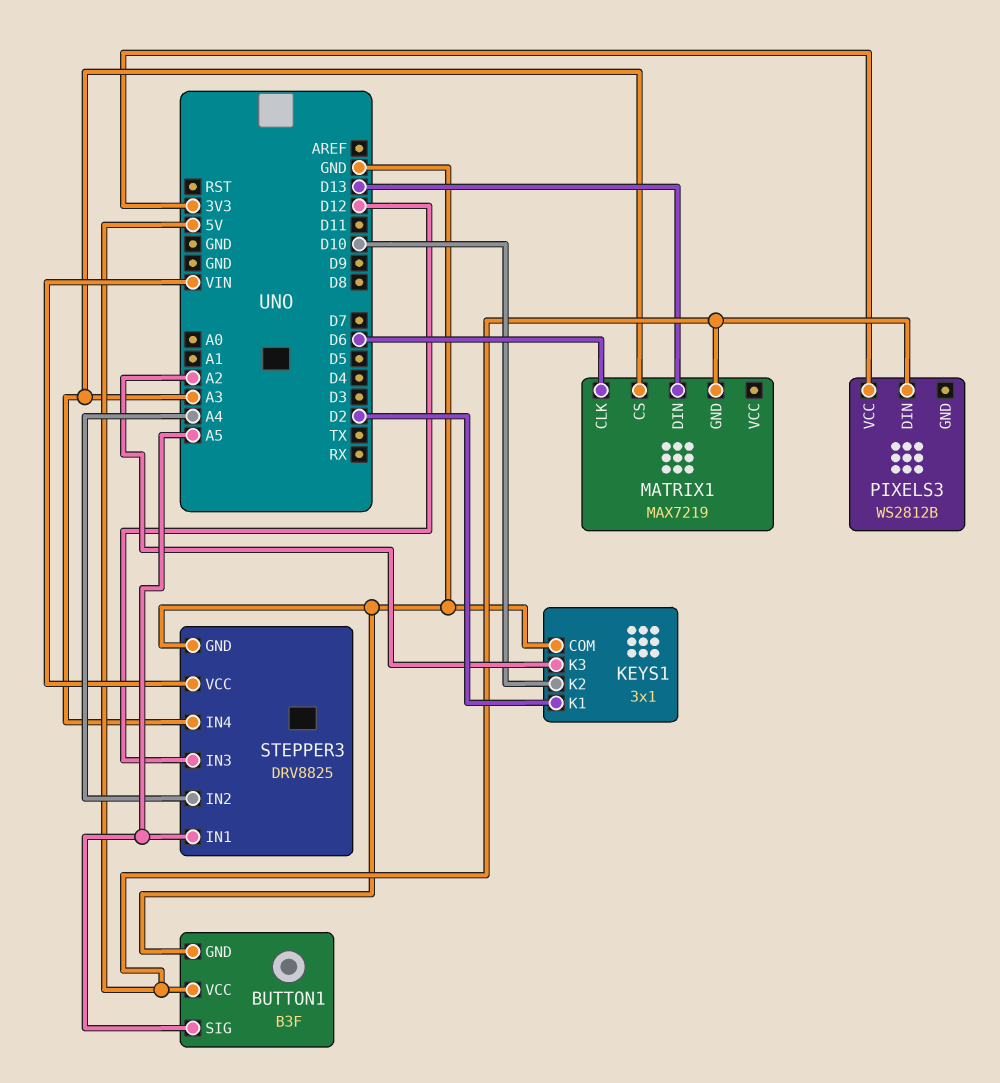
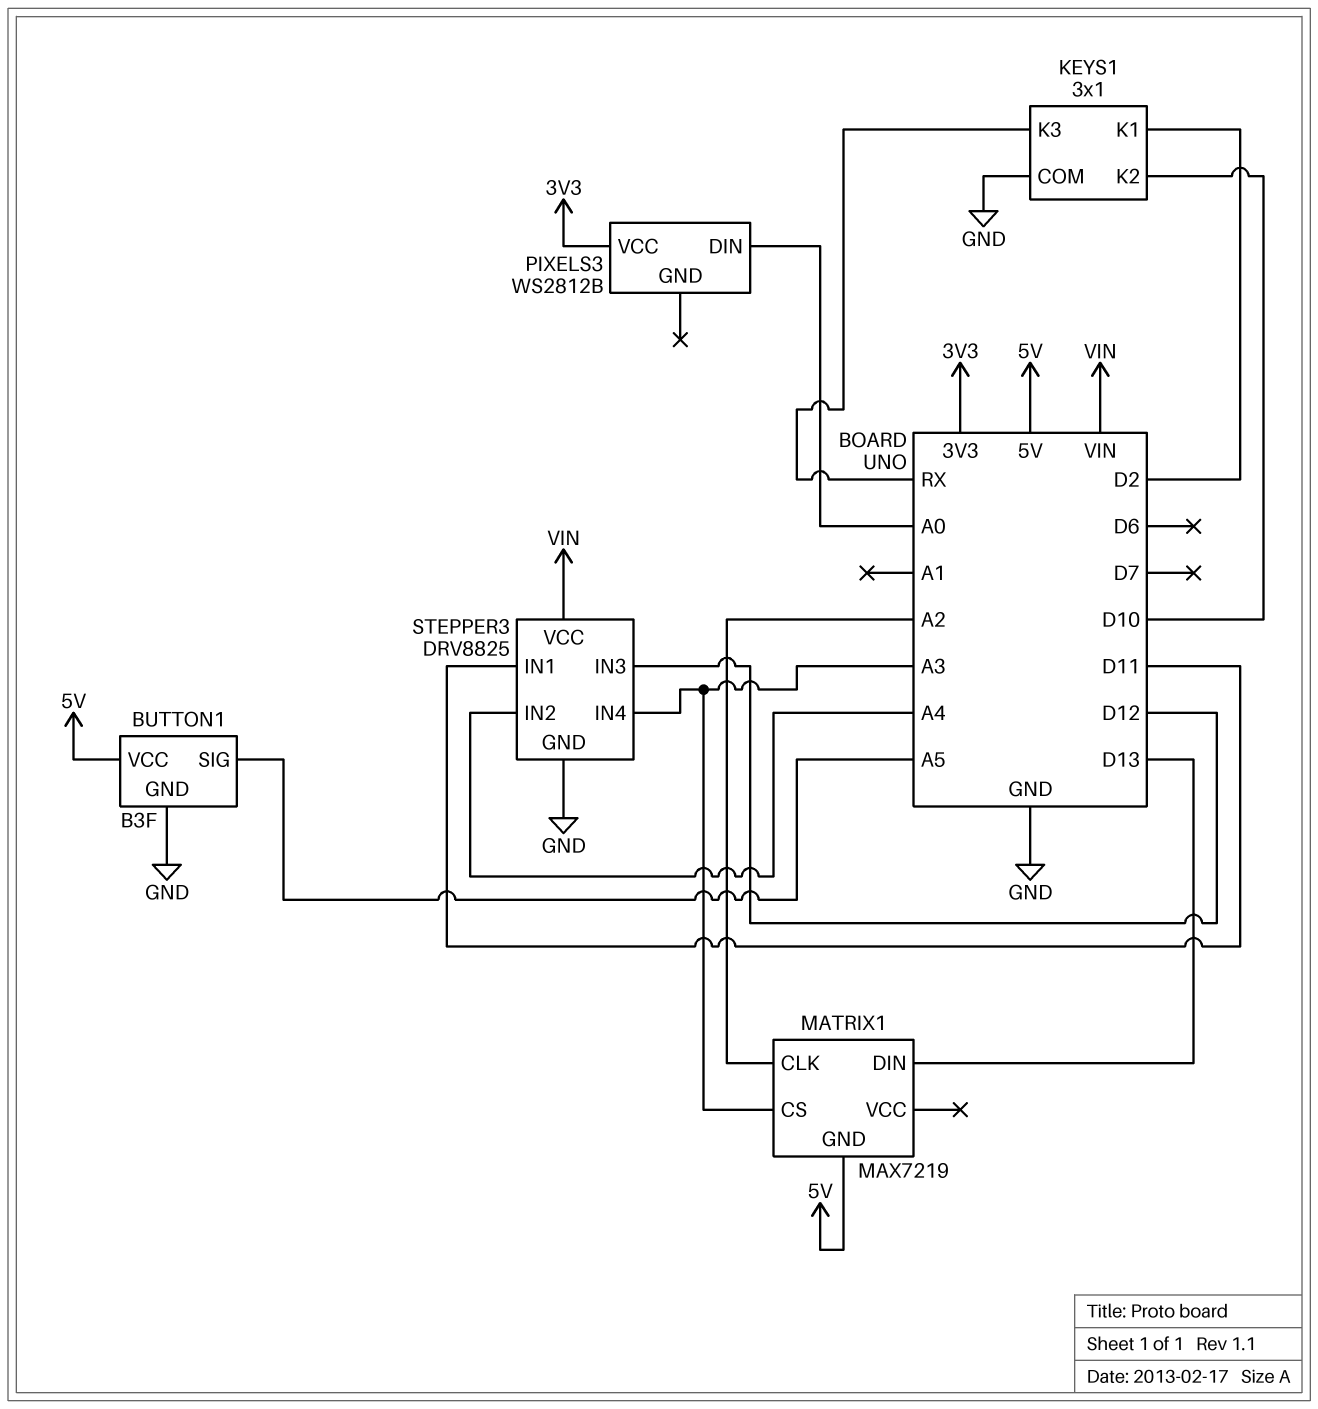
KEYS1 pin K3: A2 -> RX
MATRIX1 pin CLK: D6 -> A2
PIXELS3 pin DIN: 5V -> A0
STEPPER3 pin IN1: A5 -> D11

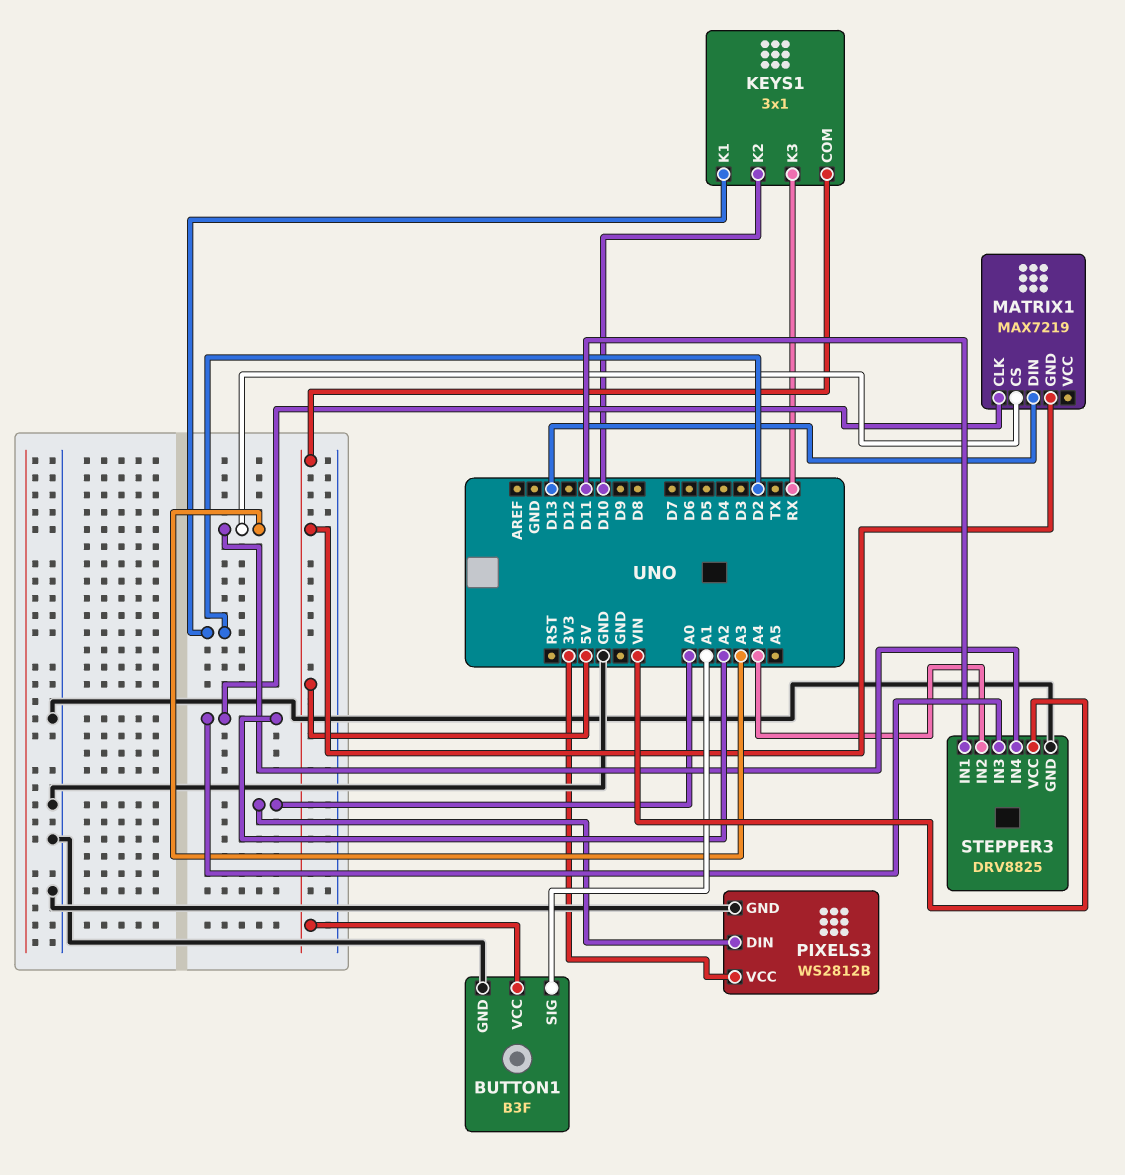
BUTTON1 pin SIG: A5 -> A1
KEYS1 pin COM: GND -> 5V
PIXELS3 pin GND: none -> GND
STEPPER3 pin IN3: D12 -> A2

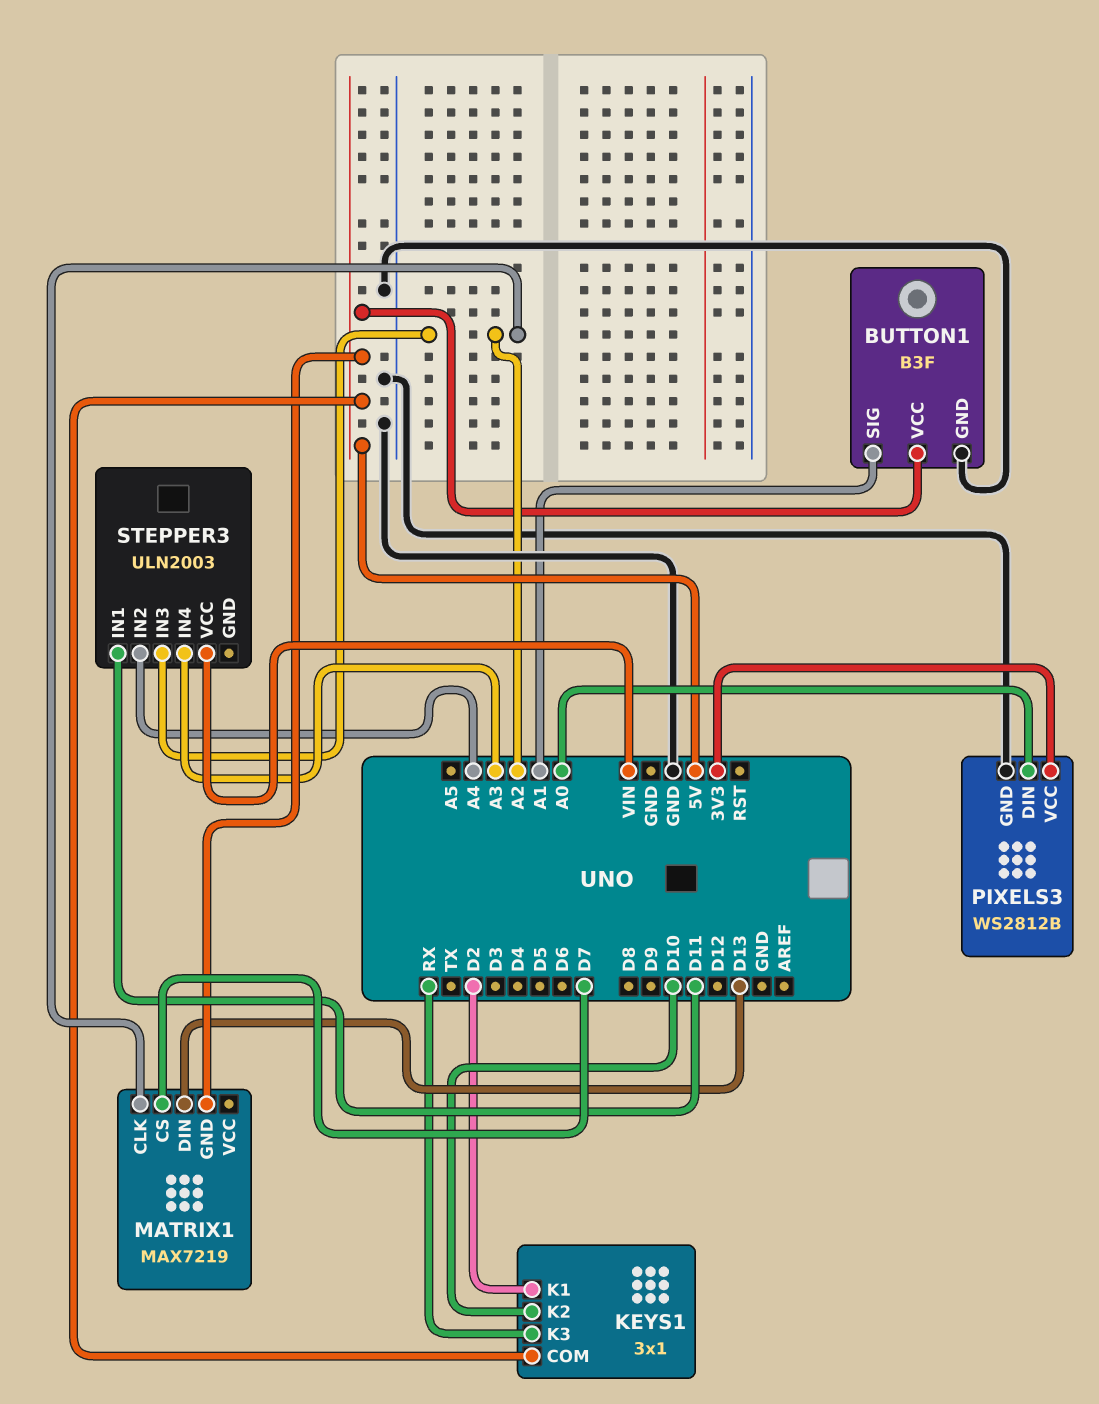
MATRIX1 pin CS: A3 -> D7
STEPPER3: DRV8825 -> ULN2003
STEPPER3 pin GND: GND -> none

